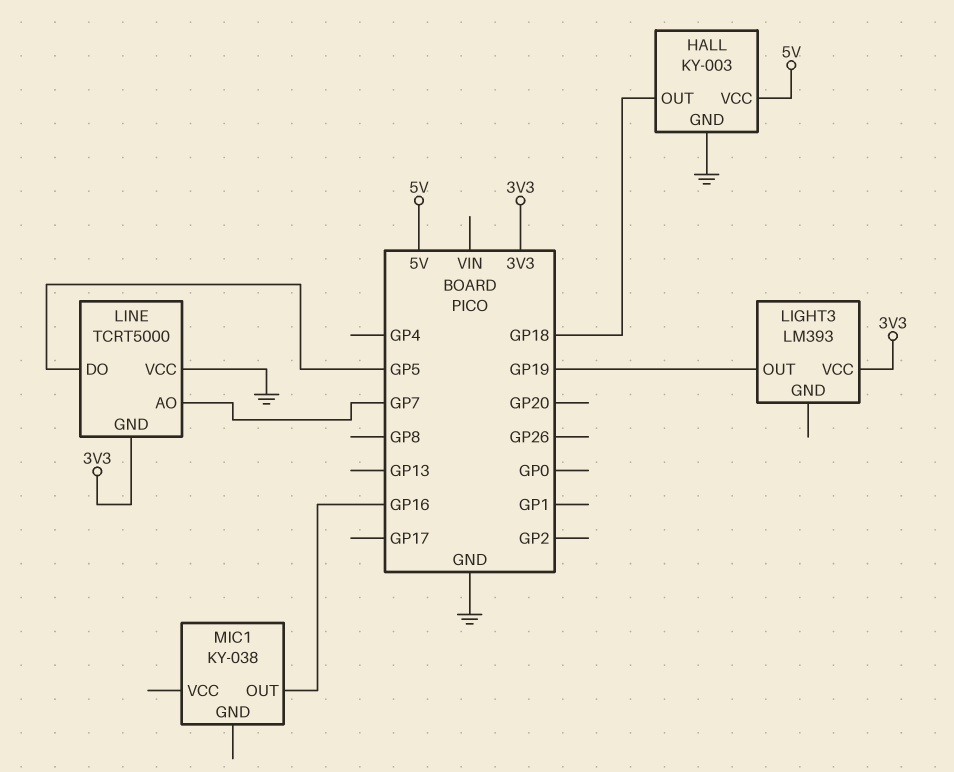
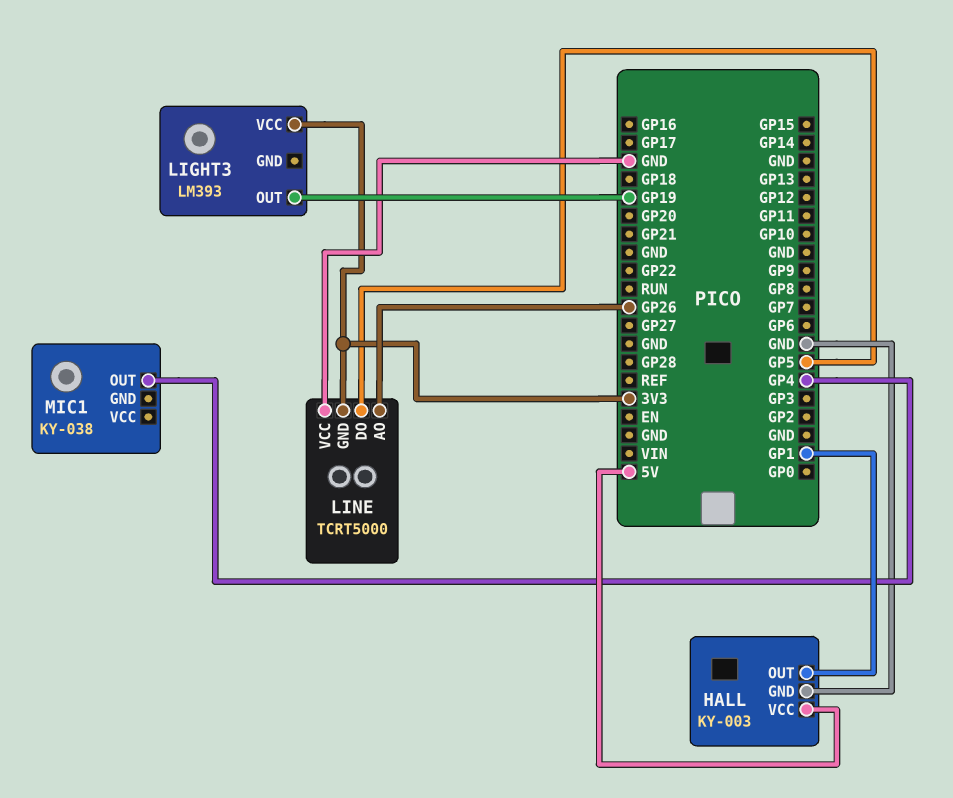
HALL pin OUT: GP18 -> GP1
LINE pin AO: GP7 -> GP26
MIC1 pin OUT: GP16 -> GP4

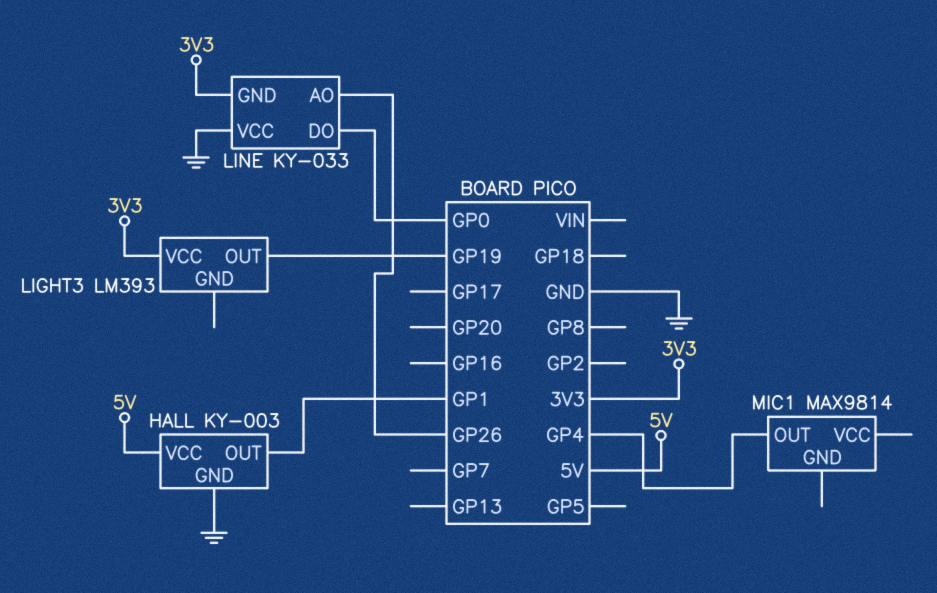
LINE: TCRT5000 -> KY-033
LINE pin DO: GP5 -> GP0
MIC1: KY-038 -> MAX9814

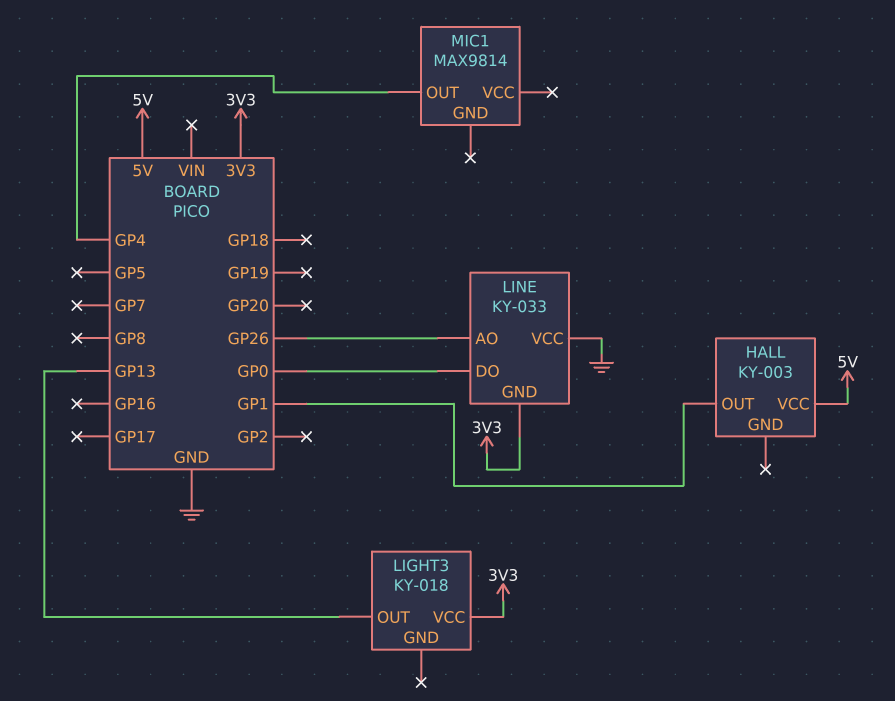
HALL pin GND: GND -> none
LIGHT3: LM393 -> KY-018
LIGHT3 pin OUT: GP19 -> GP13

